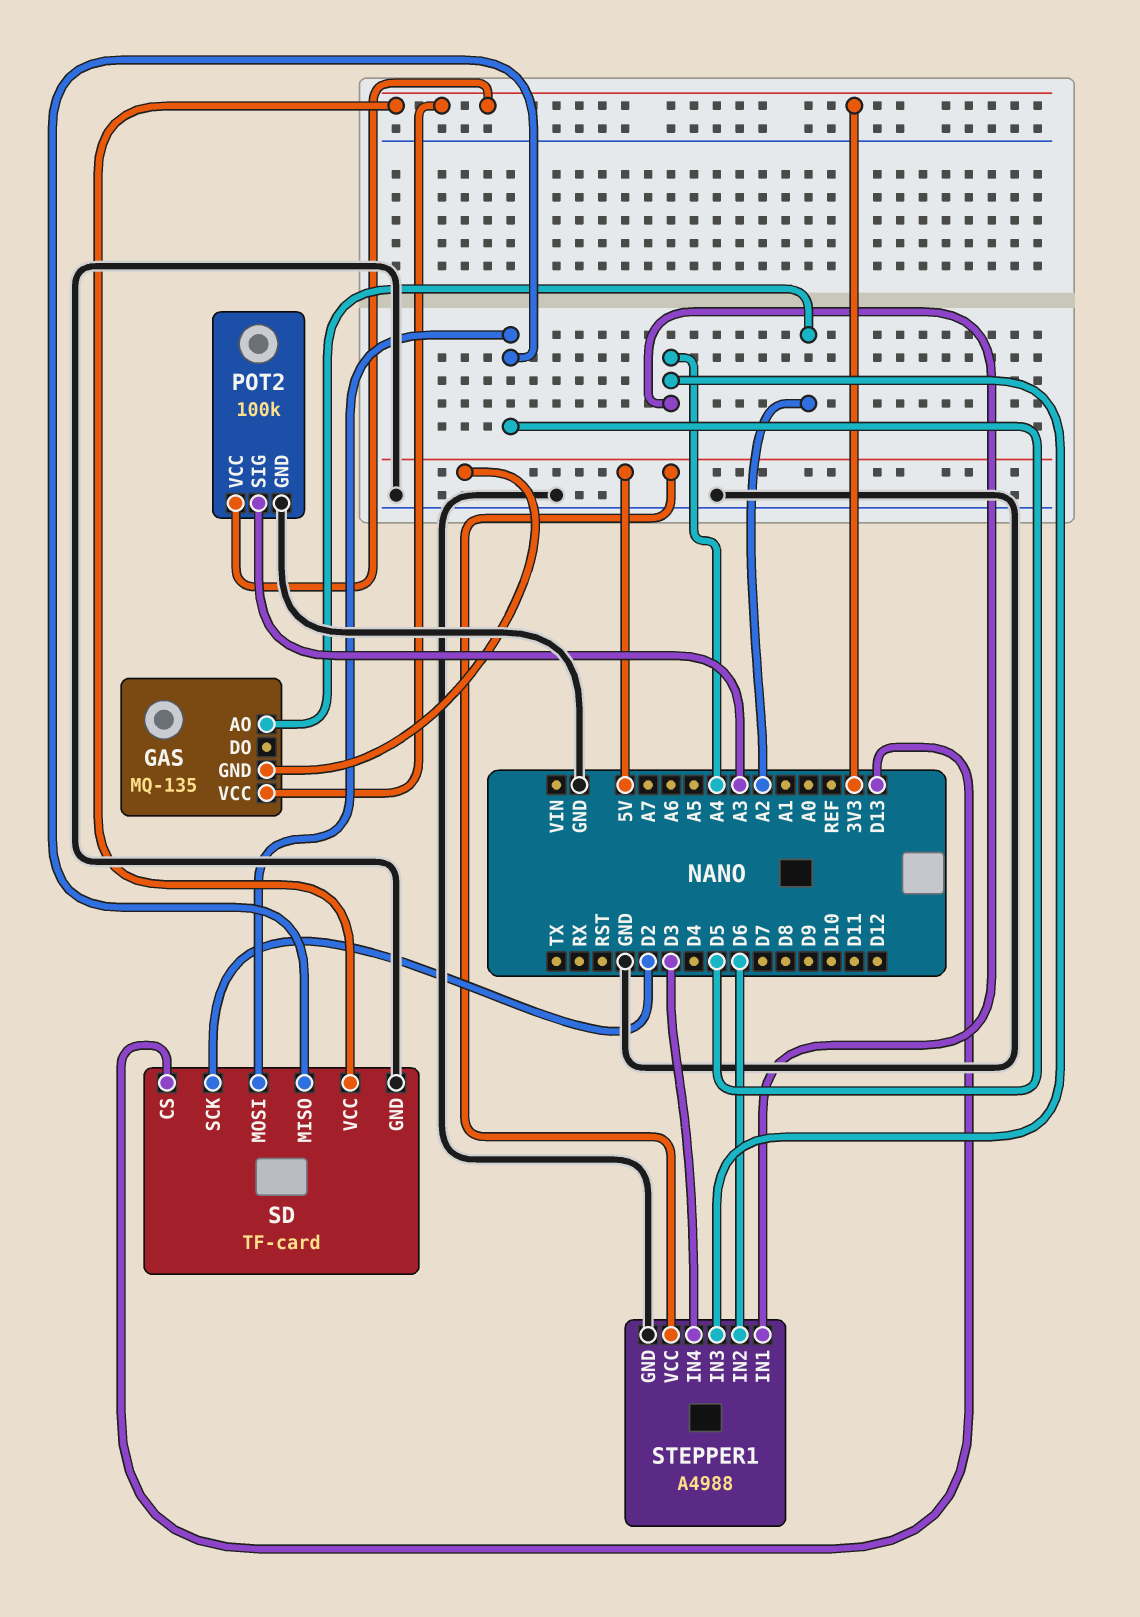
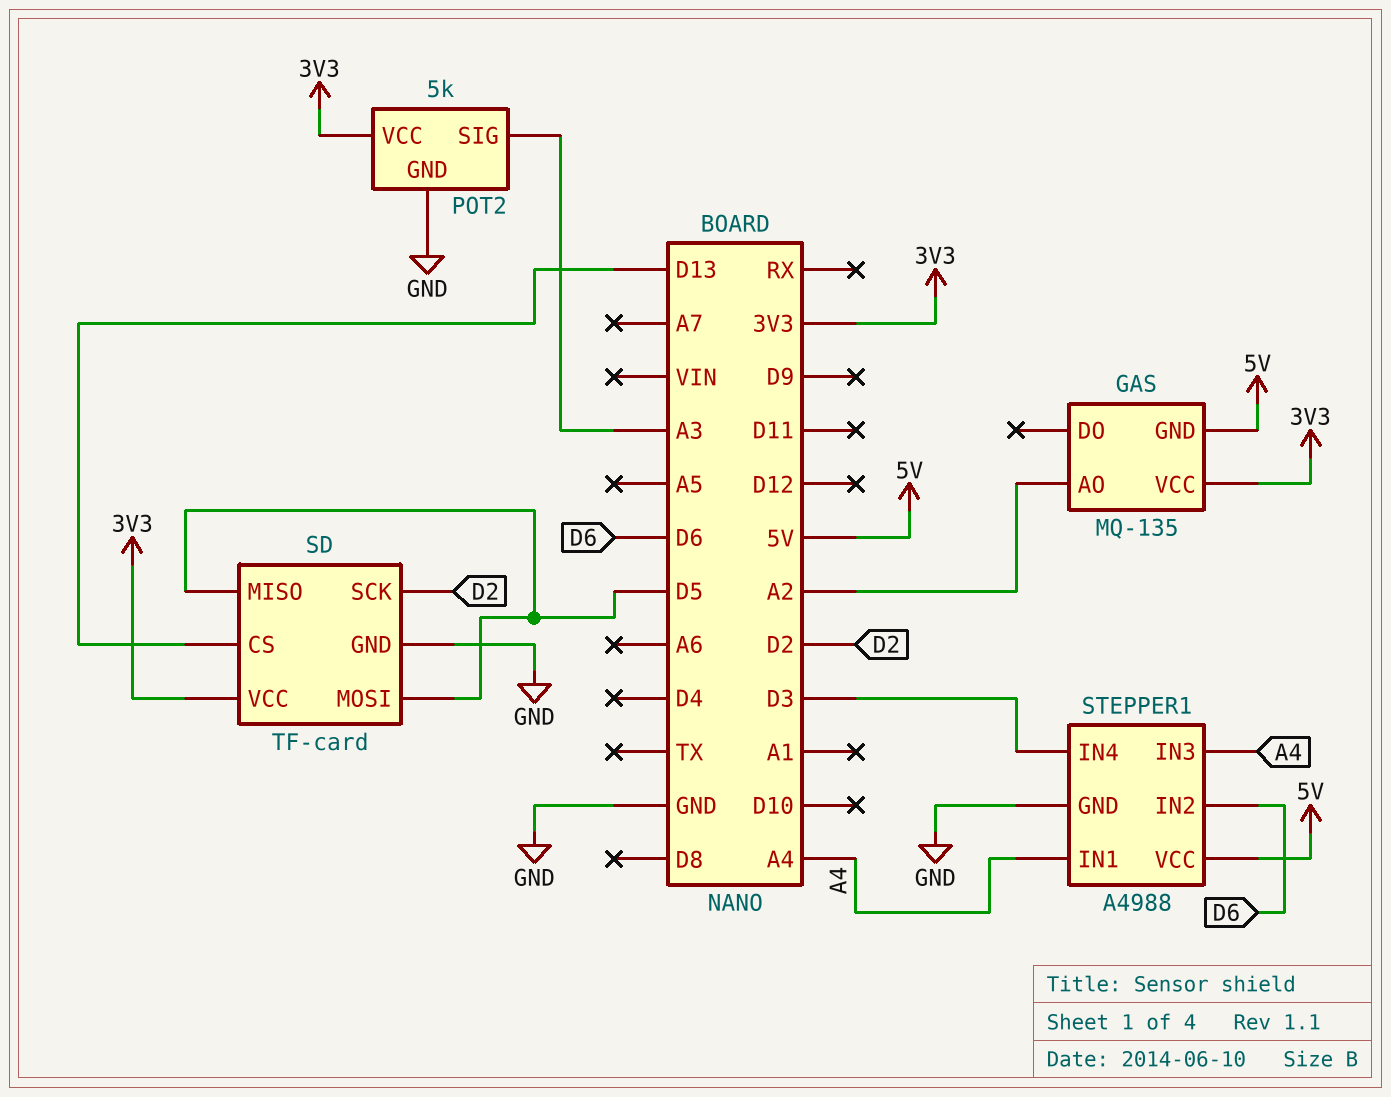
POT2: 100k -> 5k

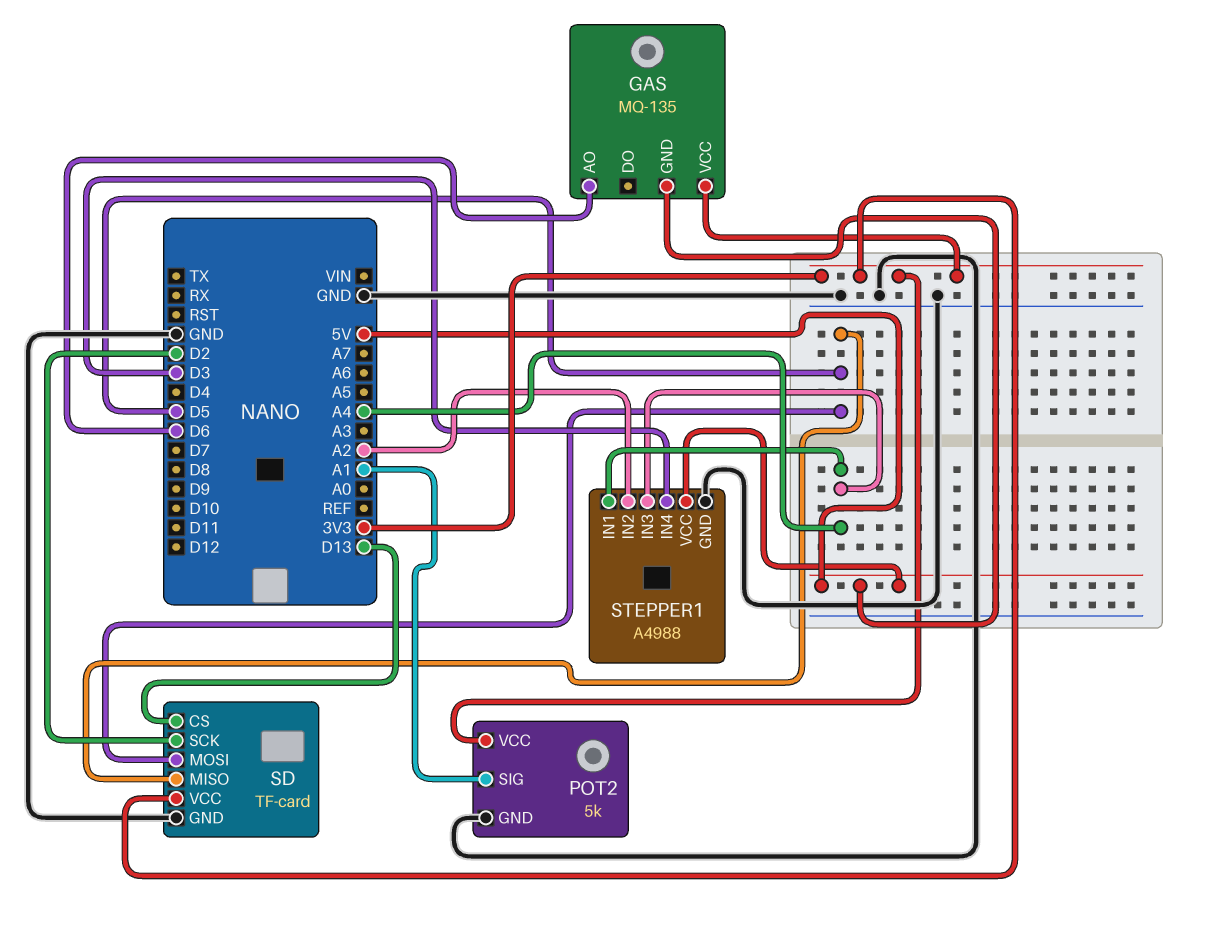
GAS pin AO: A2 -> D6
POT2 pin SIG: A3 -> A1
STEPPER1 pin IN2: D6 -> A2

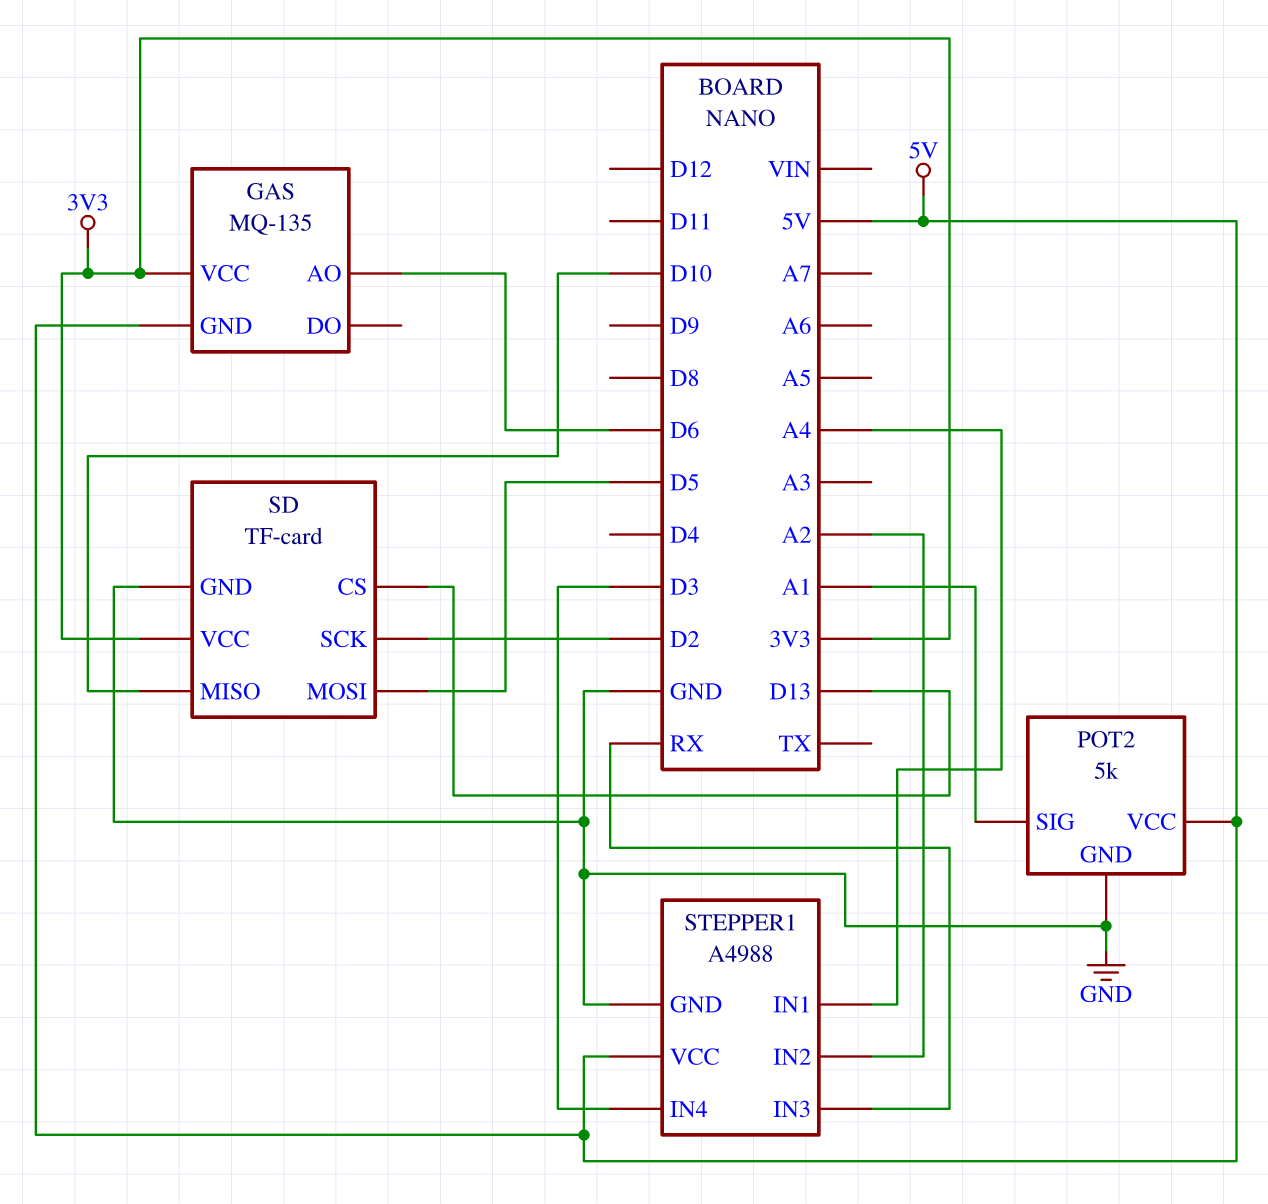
POT2 pin VCC: 3V3 -> 5V
SD pin MISO: D5 -> D10
STEPPER1 pin IN3: A4 -> RX

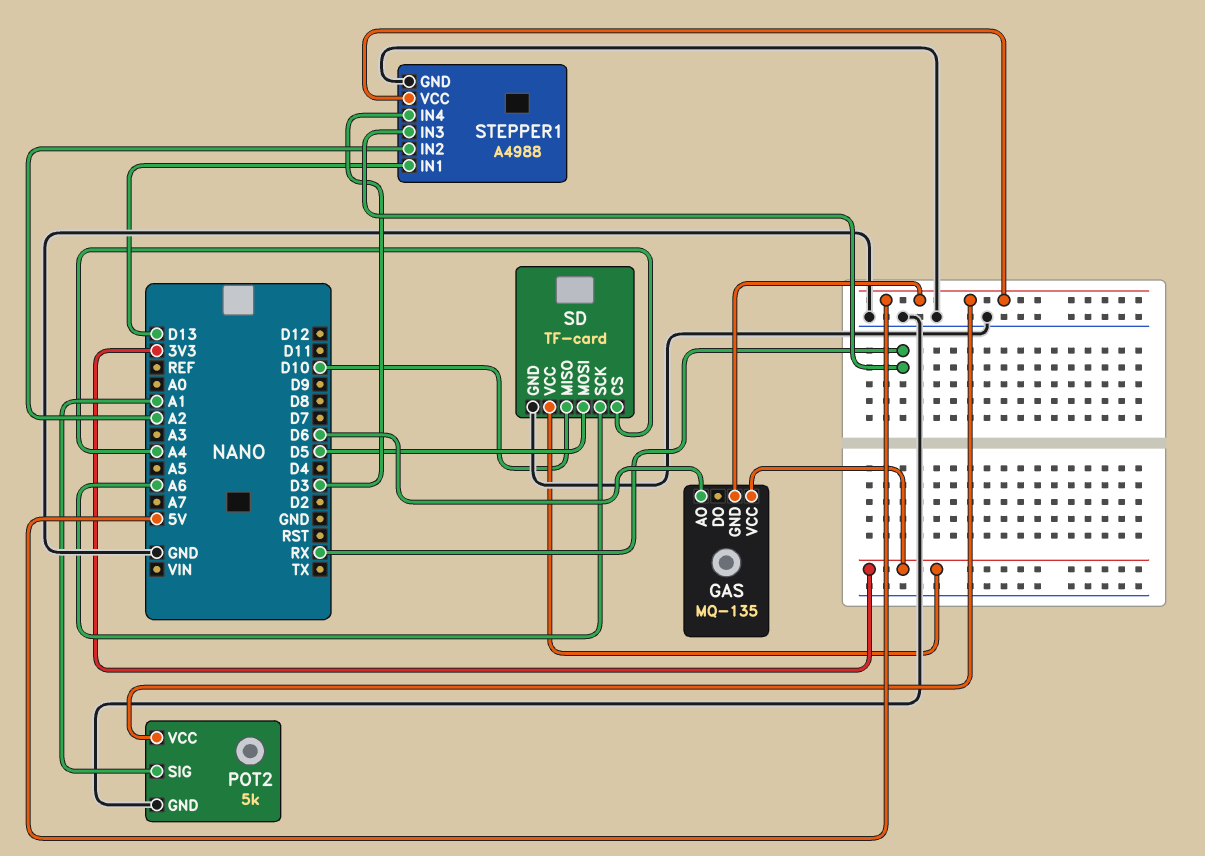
SD pin CS: D13 -> A4
SD pin SCK: D2 -> A6
STEPPER1 pin IN1: A4 -> D13

